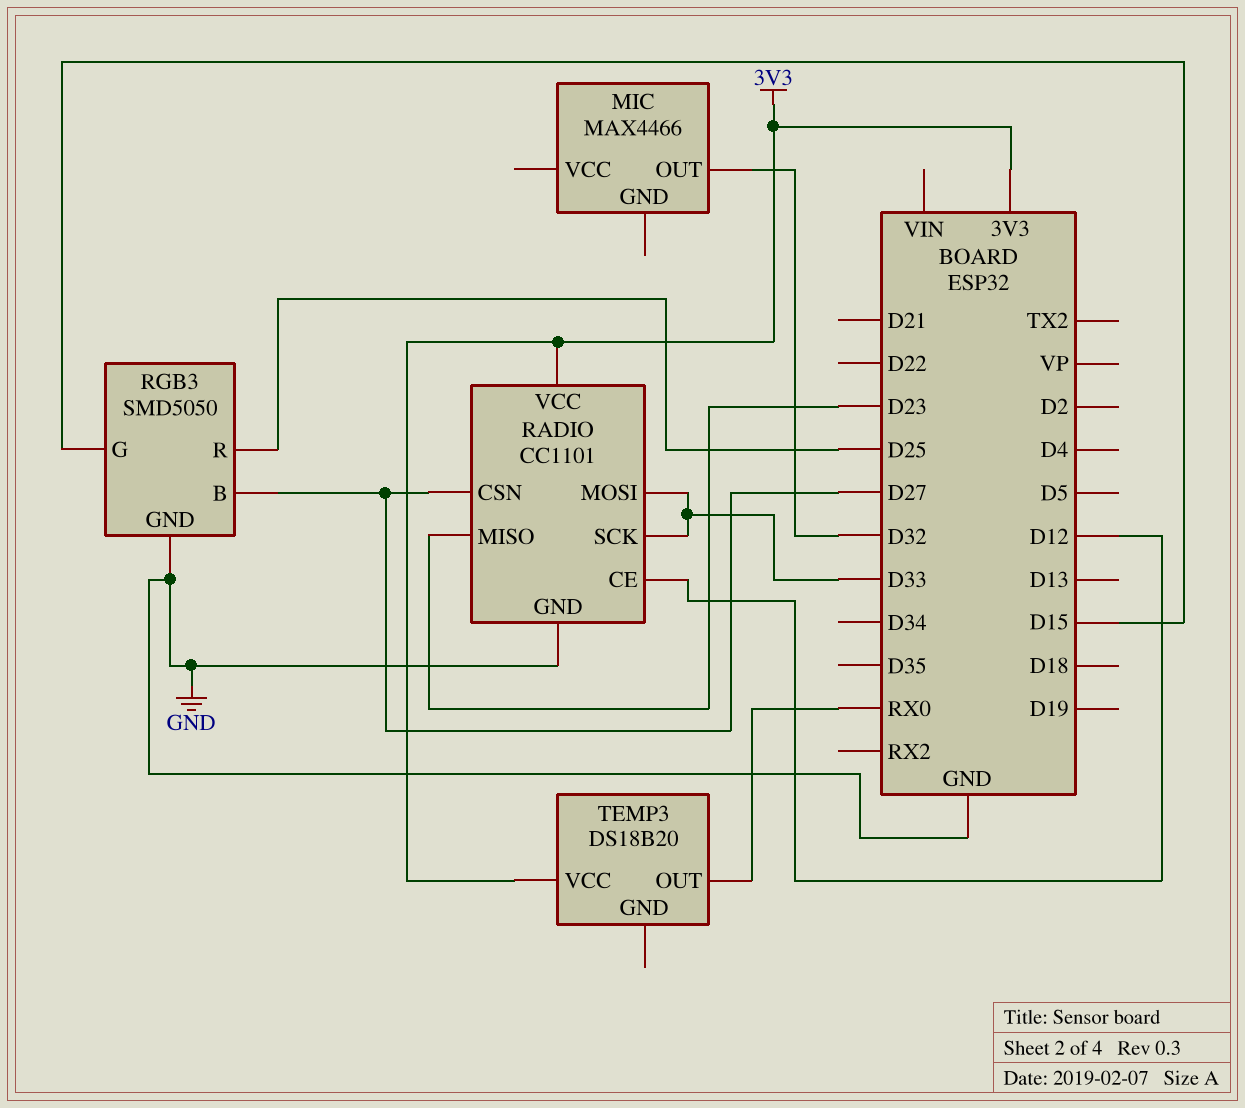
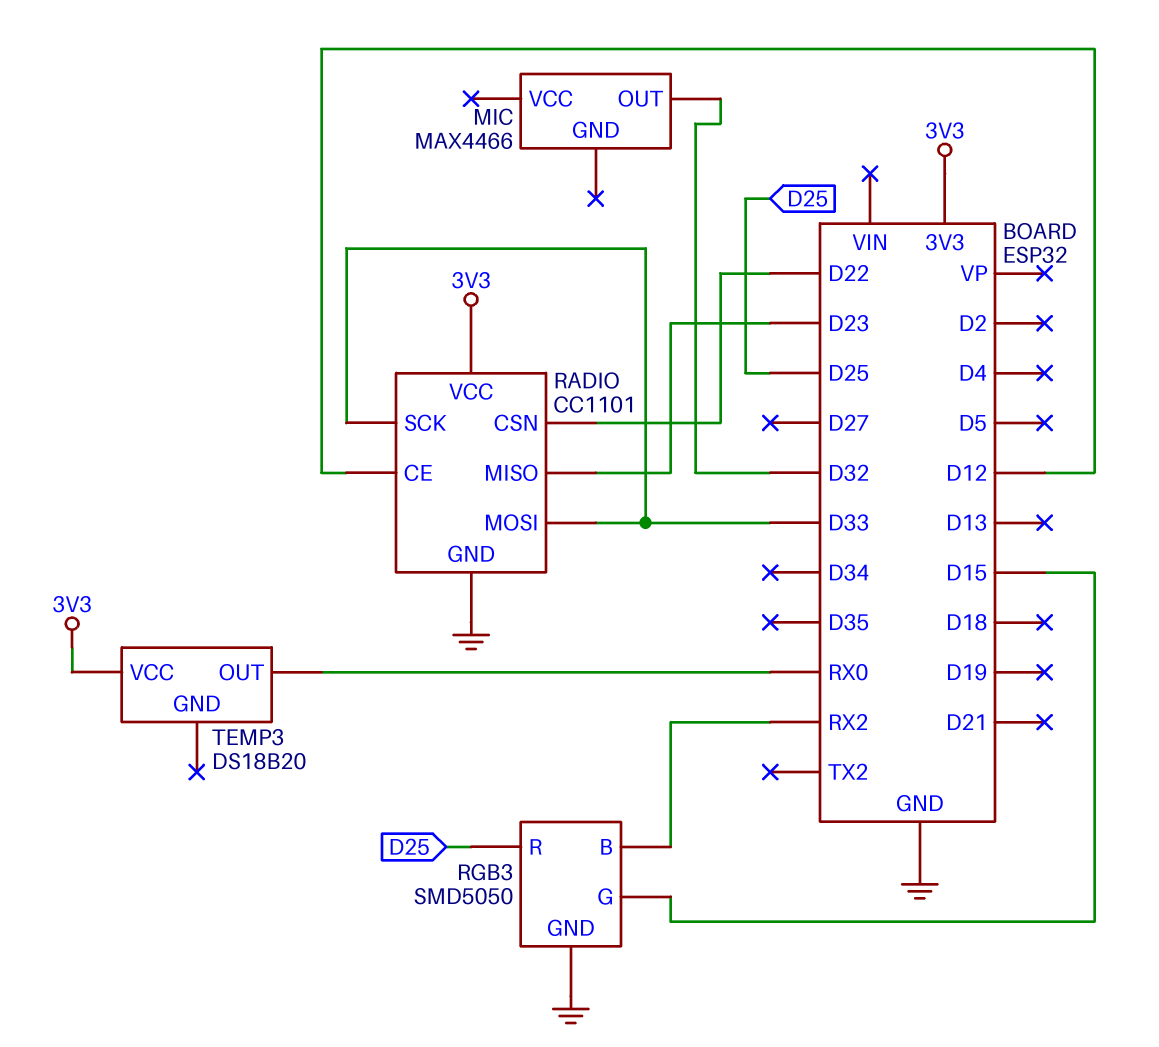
RADIO pin CSN: D27 -> D22
RGB3 pin B: D27 -> RX2

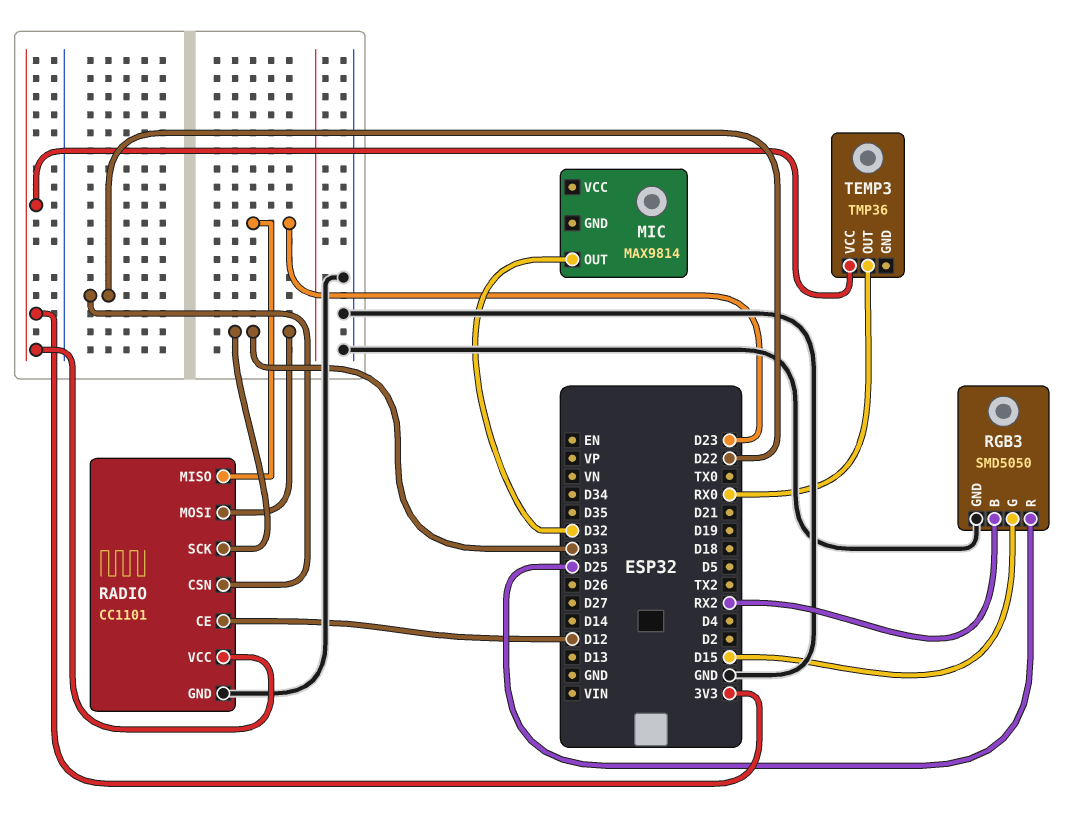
MIC: MAX4466 -> MAX9814
TEMP3: DS18B20 -> TMP36

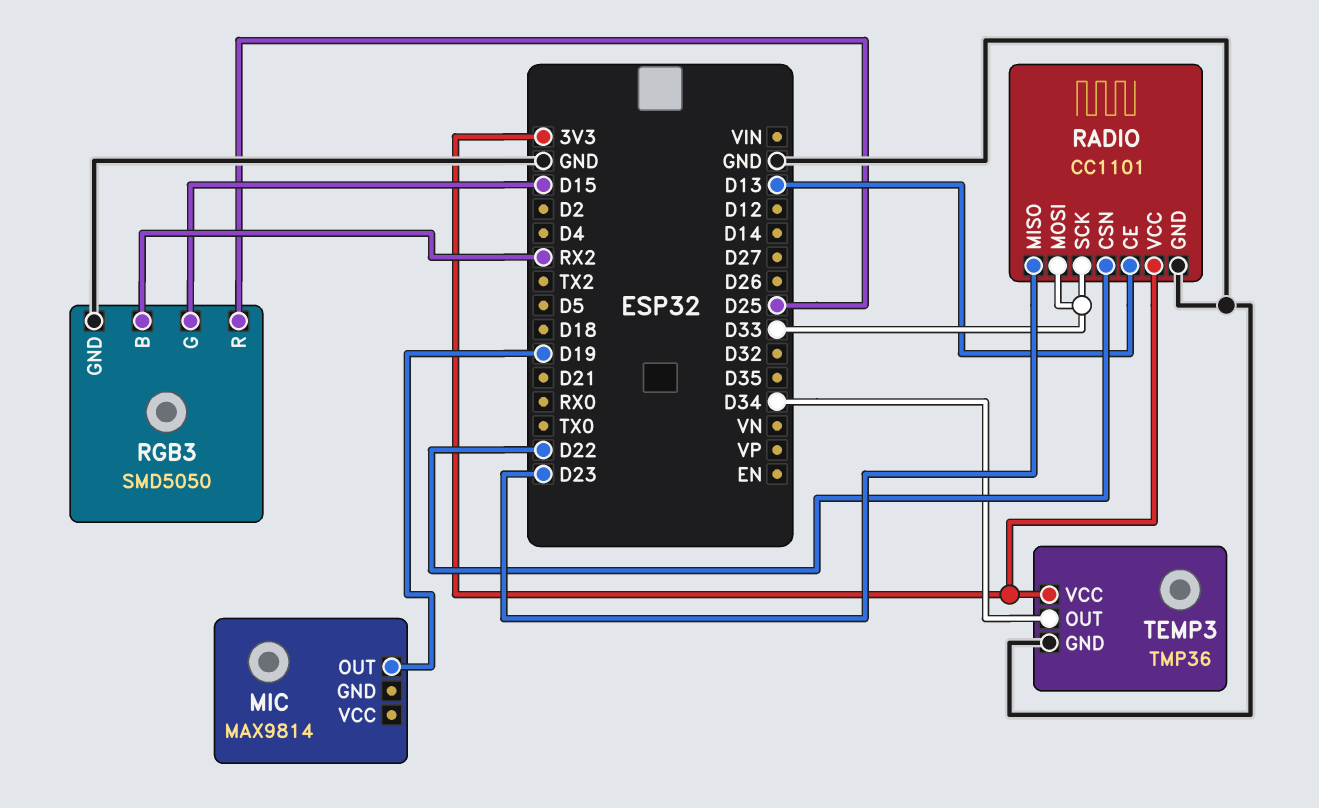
MIC pin OUT: D32 -> D19
RADIO pin CE: D12 -> D13
TEMP3 pin GND: none -> GND
TEMP3 pin OUT: RX0 -> D34

